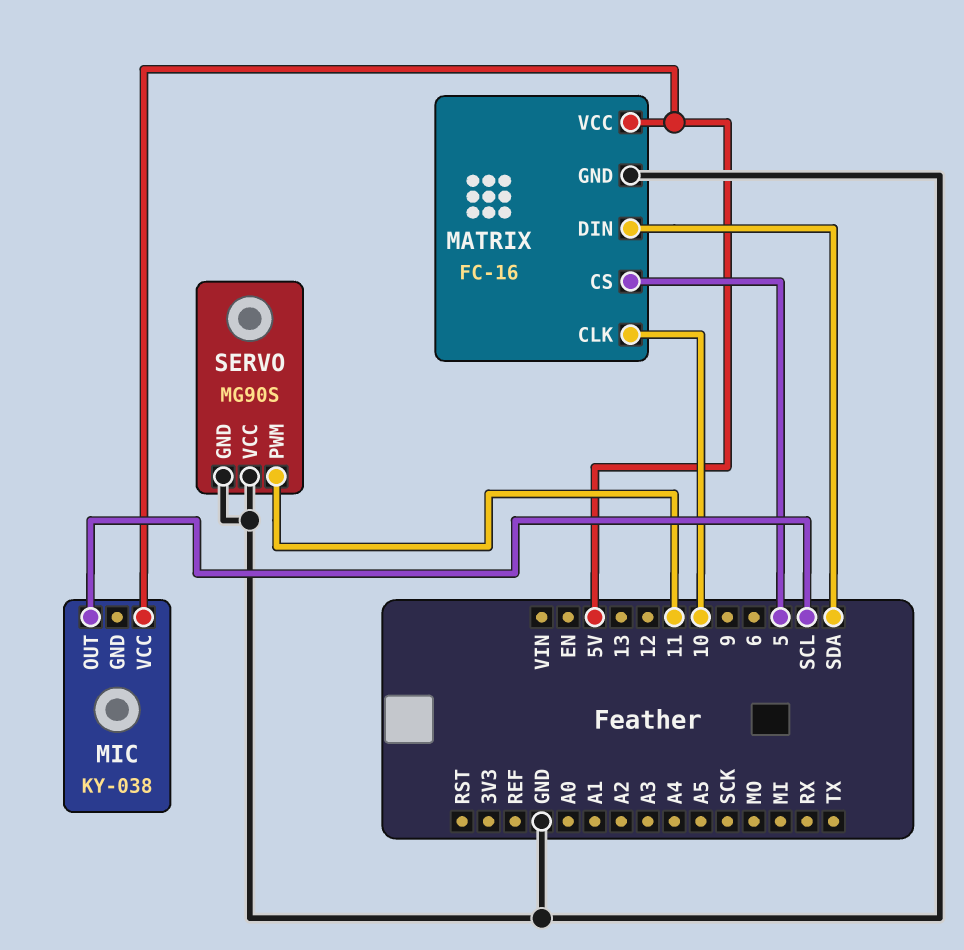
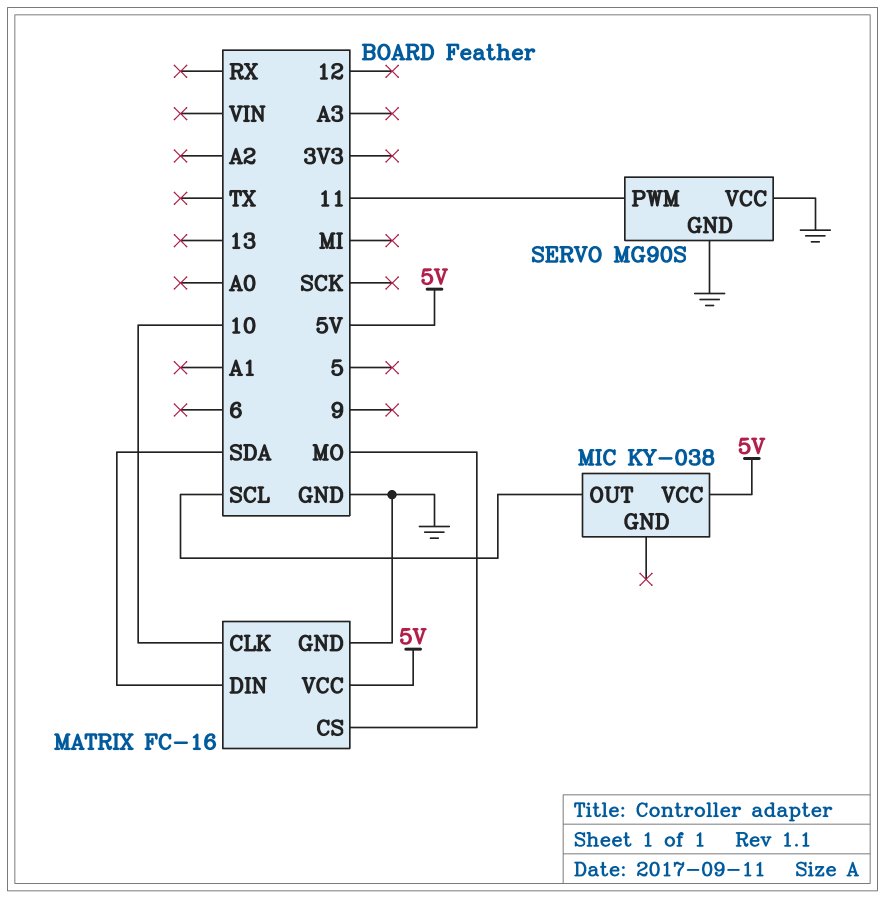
MATRIX pin CS: 5 -> MO

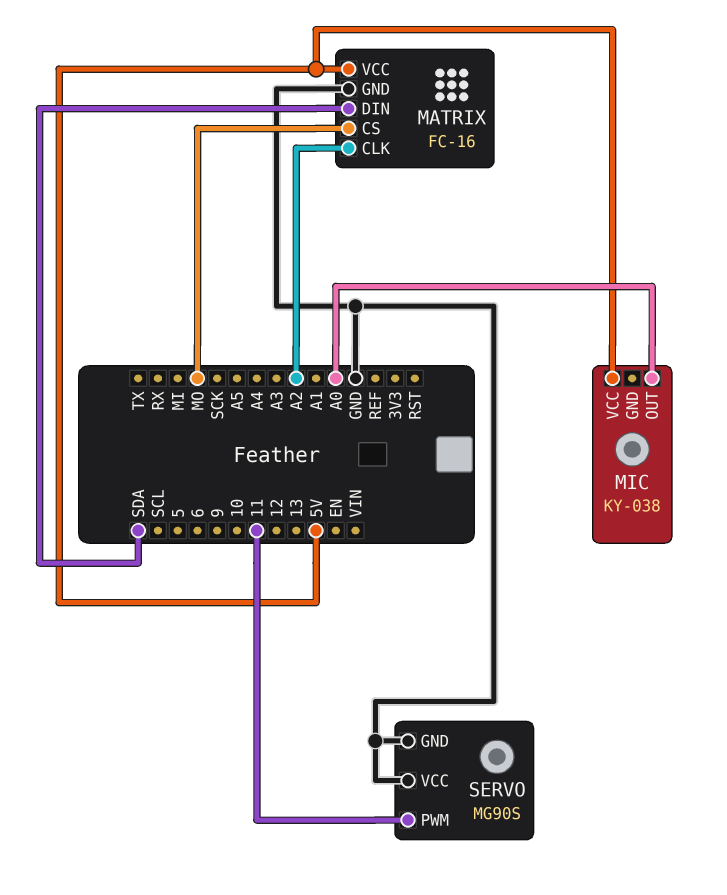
MATRIX pin CLK: 10 -> A2
MIC pin OUT: SCL -> A0

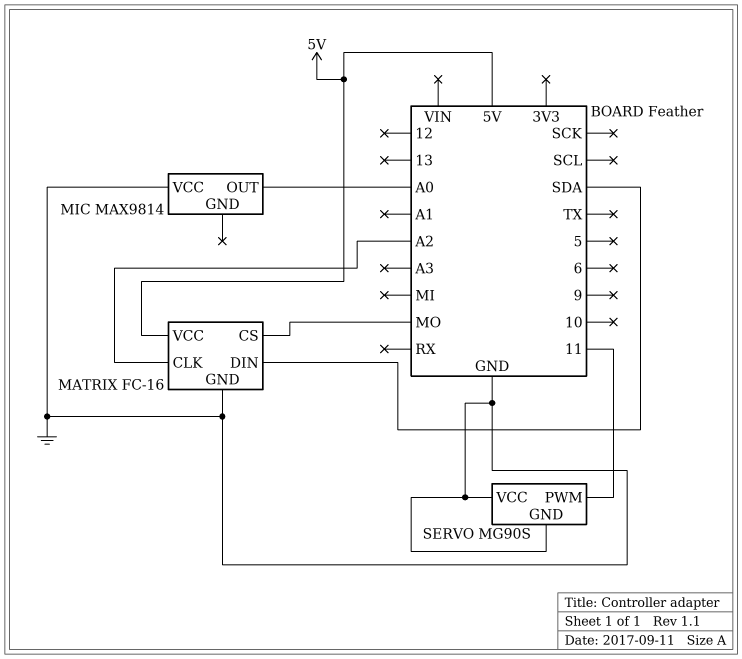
MIC: KY-038 -> MAX9814
MIC pin VCC: 5V -> GND

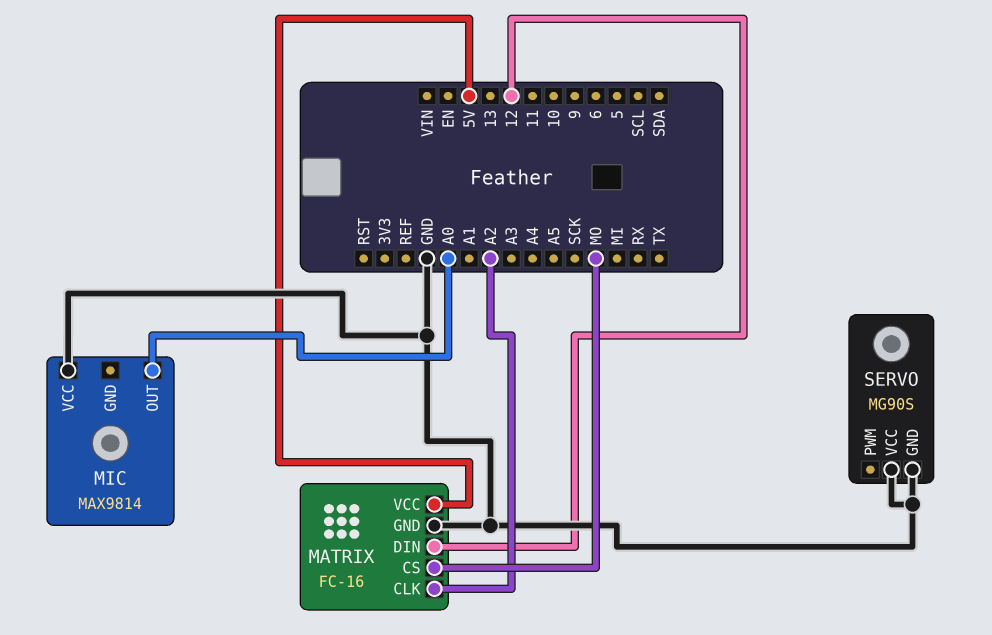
MATRIX pin DIN: SDA -> 12
SERVO pin PWM: 11 -> none

